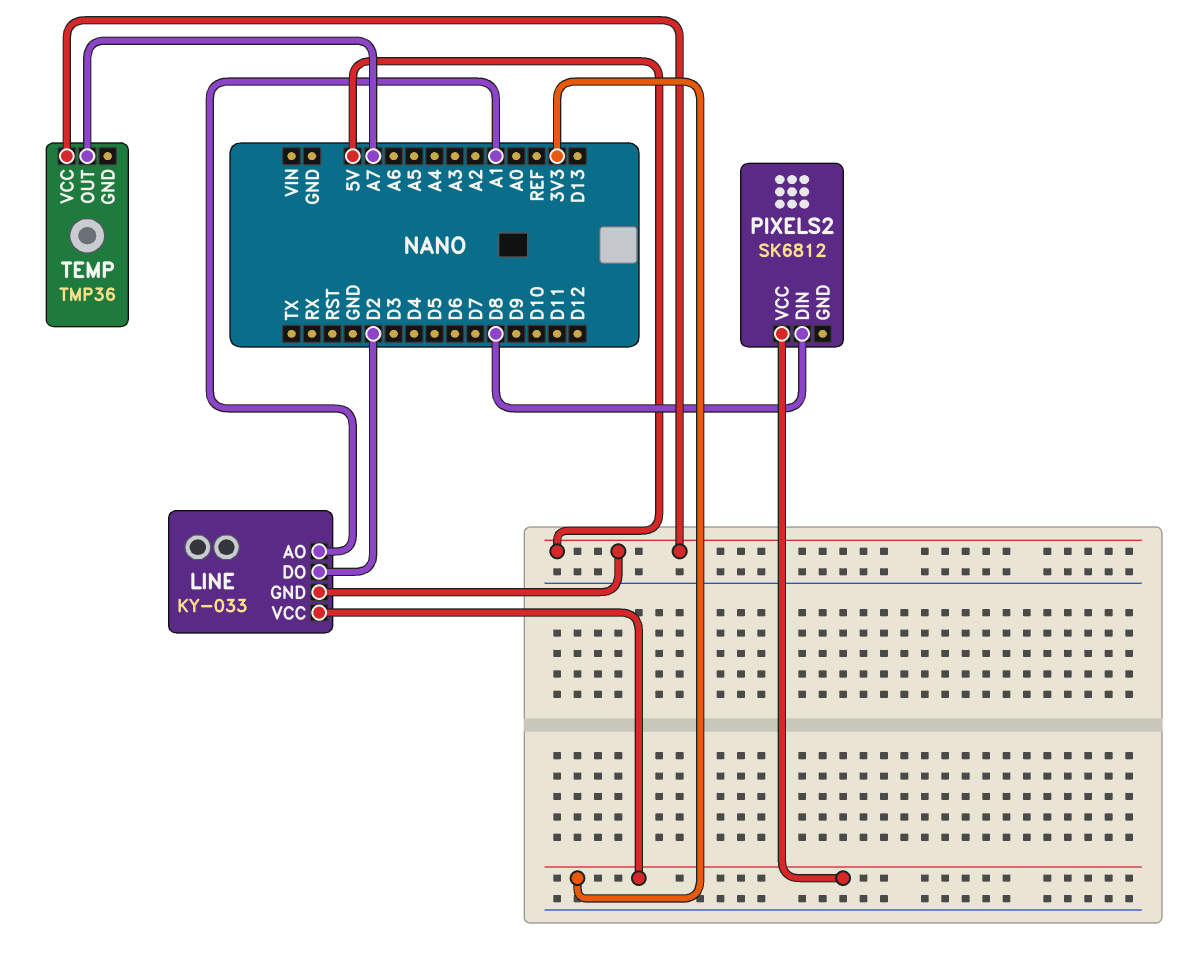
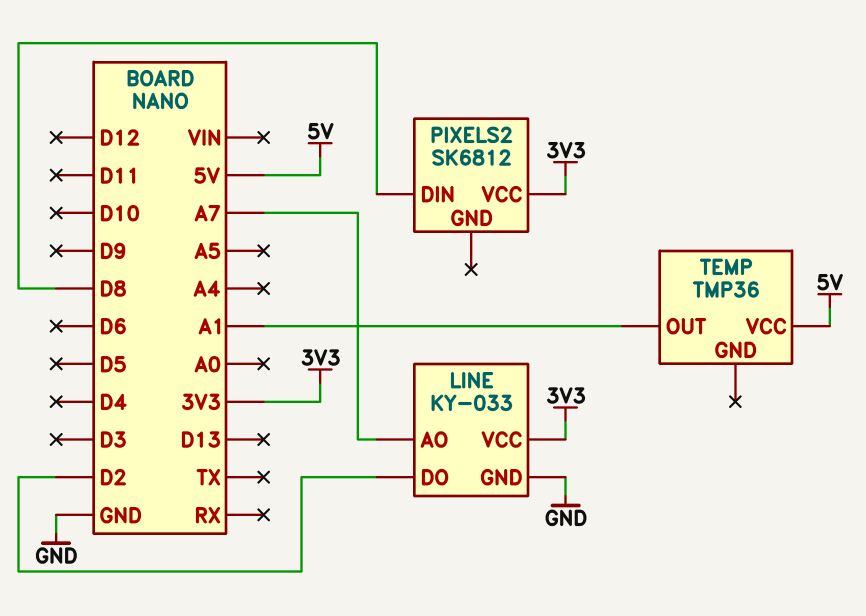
LINE pin AO: A1 -> A7
LINE pin GND: 5V -> GND
TEMP pin OUT: A7 -> A1

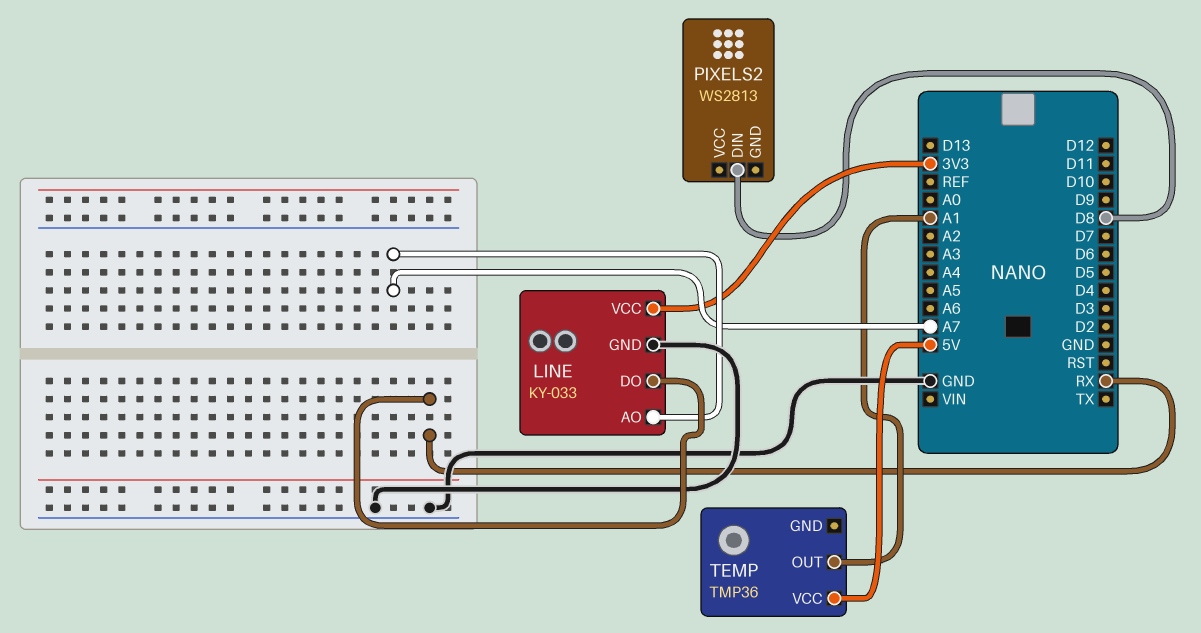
LINE pin DO: D2 -> RX
PIXELS2: SK6812 -> WS2813
PIXELS2 pin VCC: 3V3 -> none

